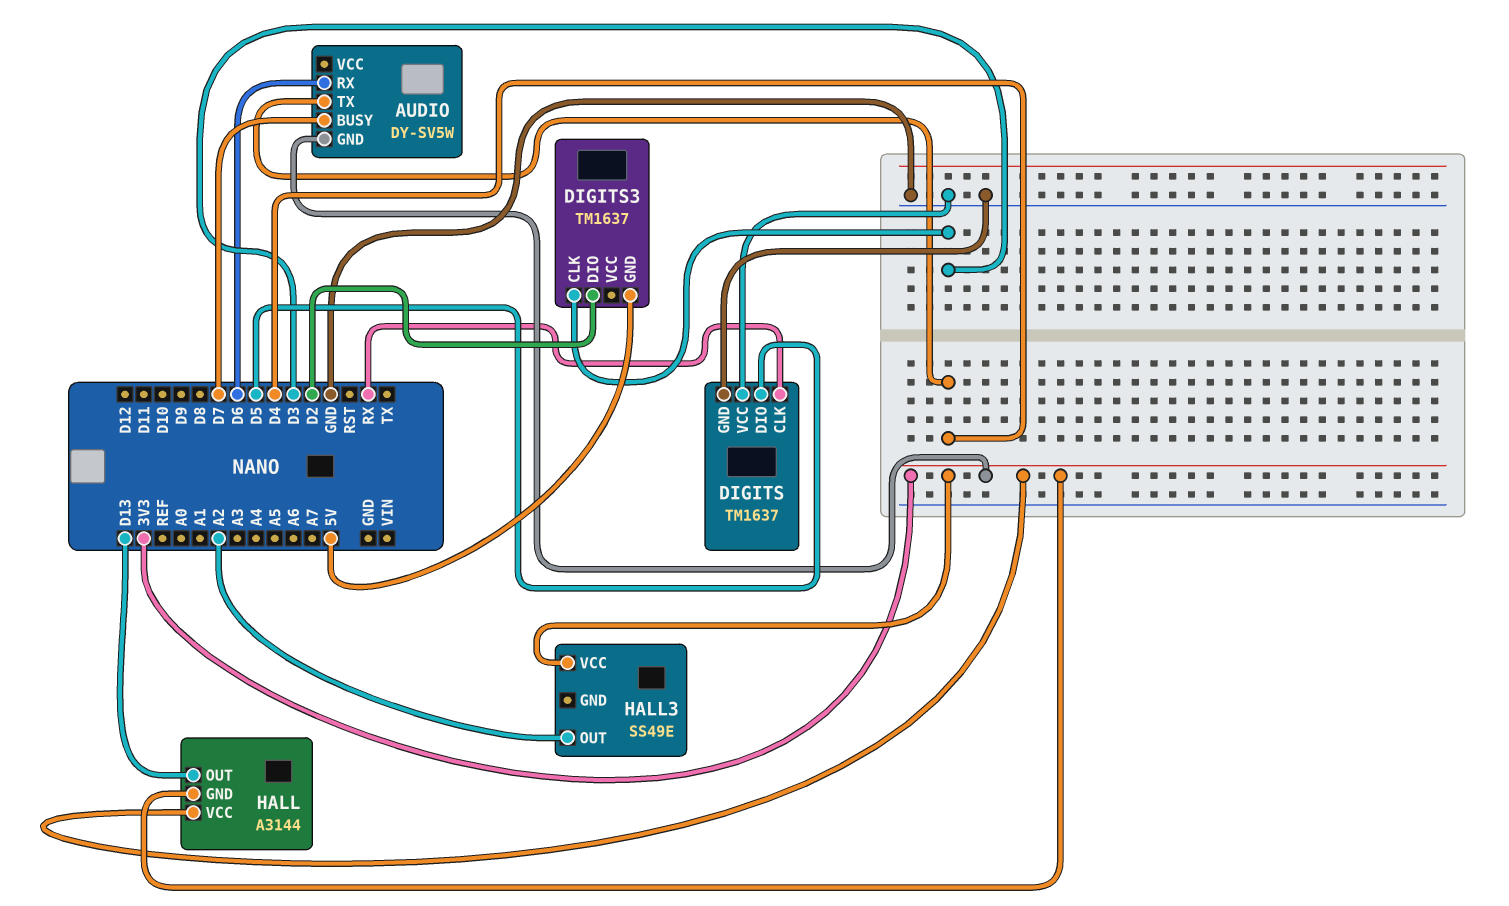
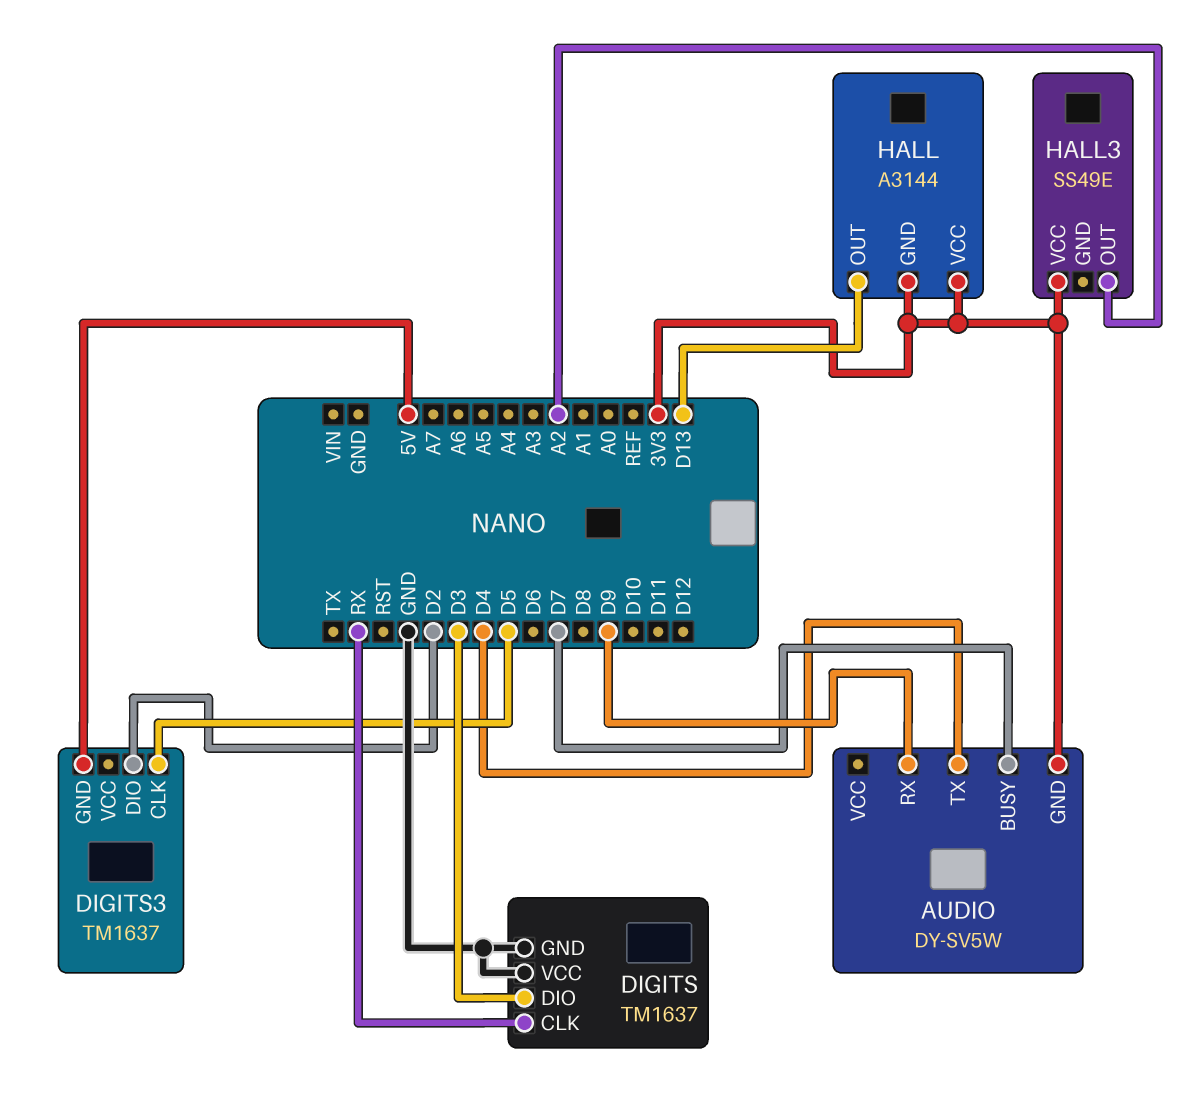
AUDIO pin RX: D6 -> D9
DIGITS pin DIO: D5 -> D3
DIGITS3 pin CLK: D3 -> D5

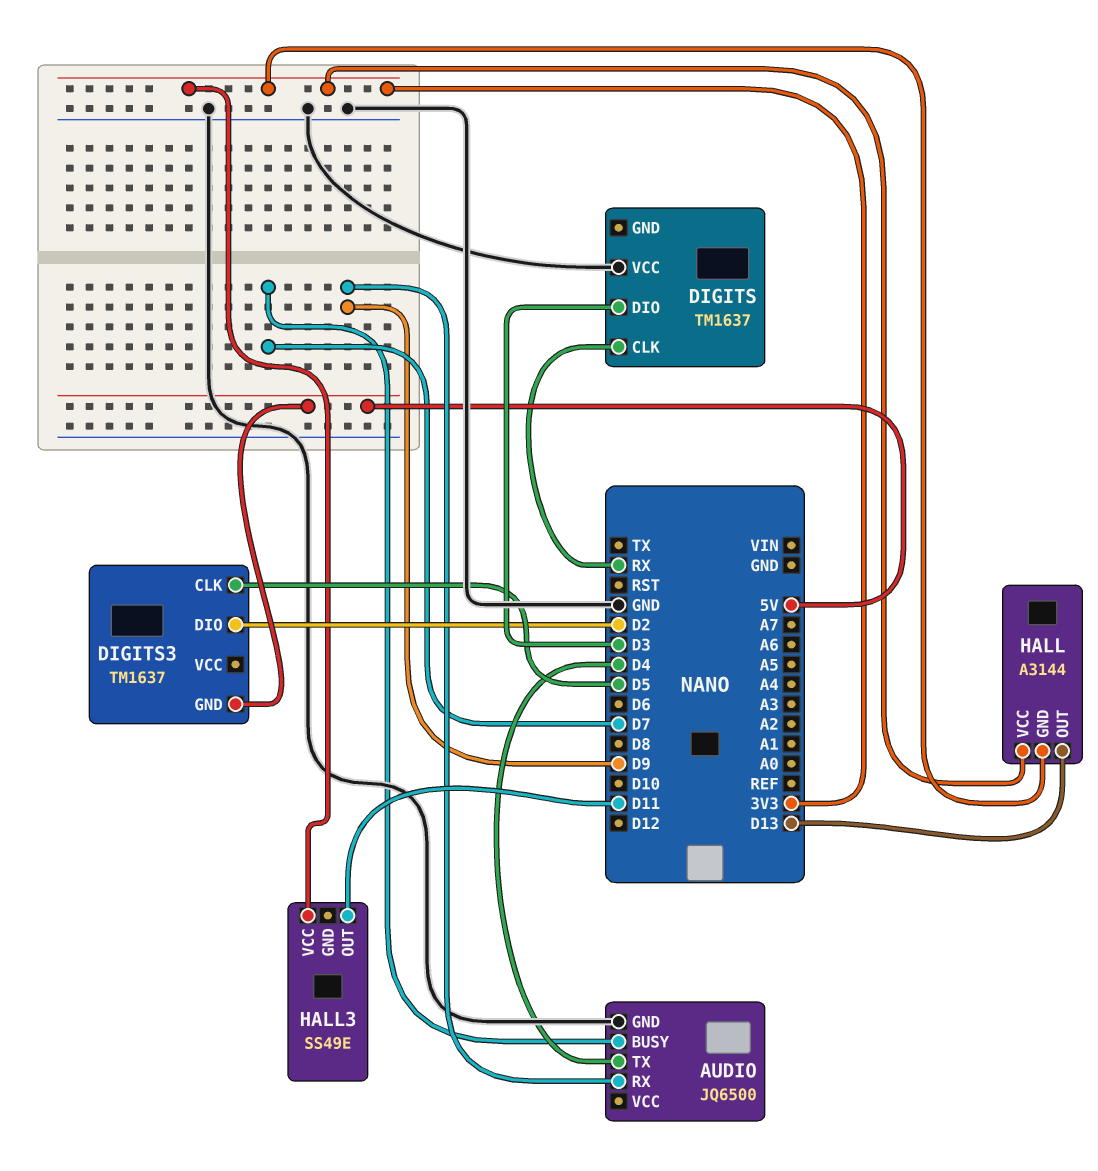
AUDIO: DY-SV5W -> JQ6500
AUDIO pin GND: 3V3 -> GND
DIGITS pin GND: GND -> none
HALL3 pin OUT: A2 -> D11

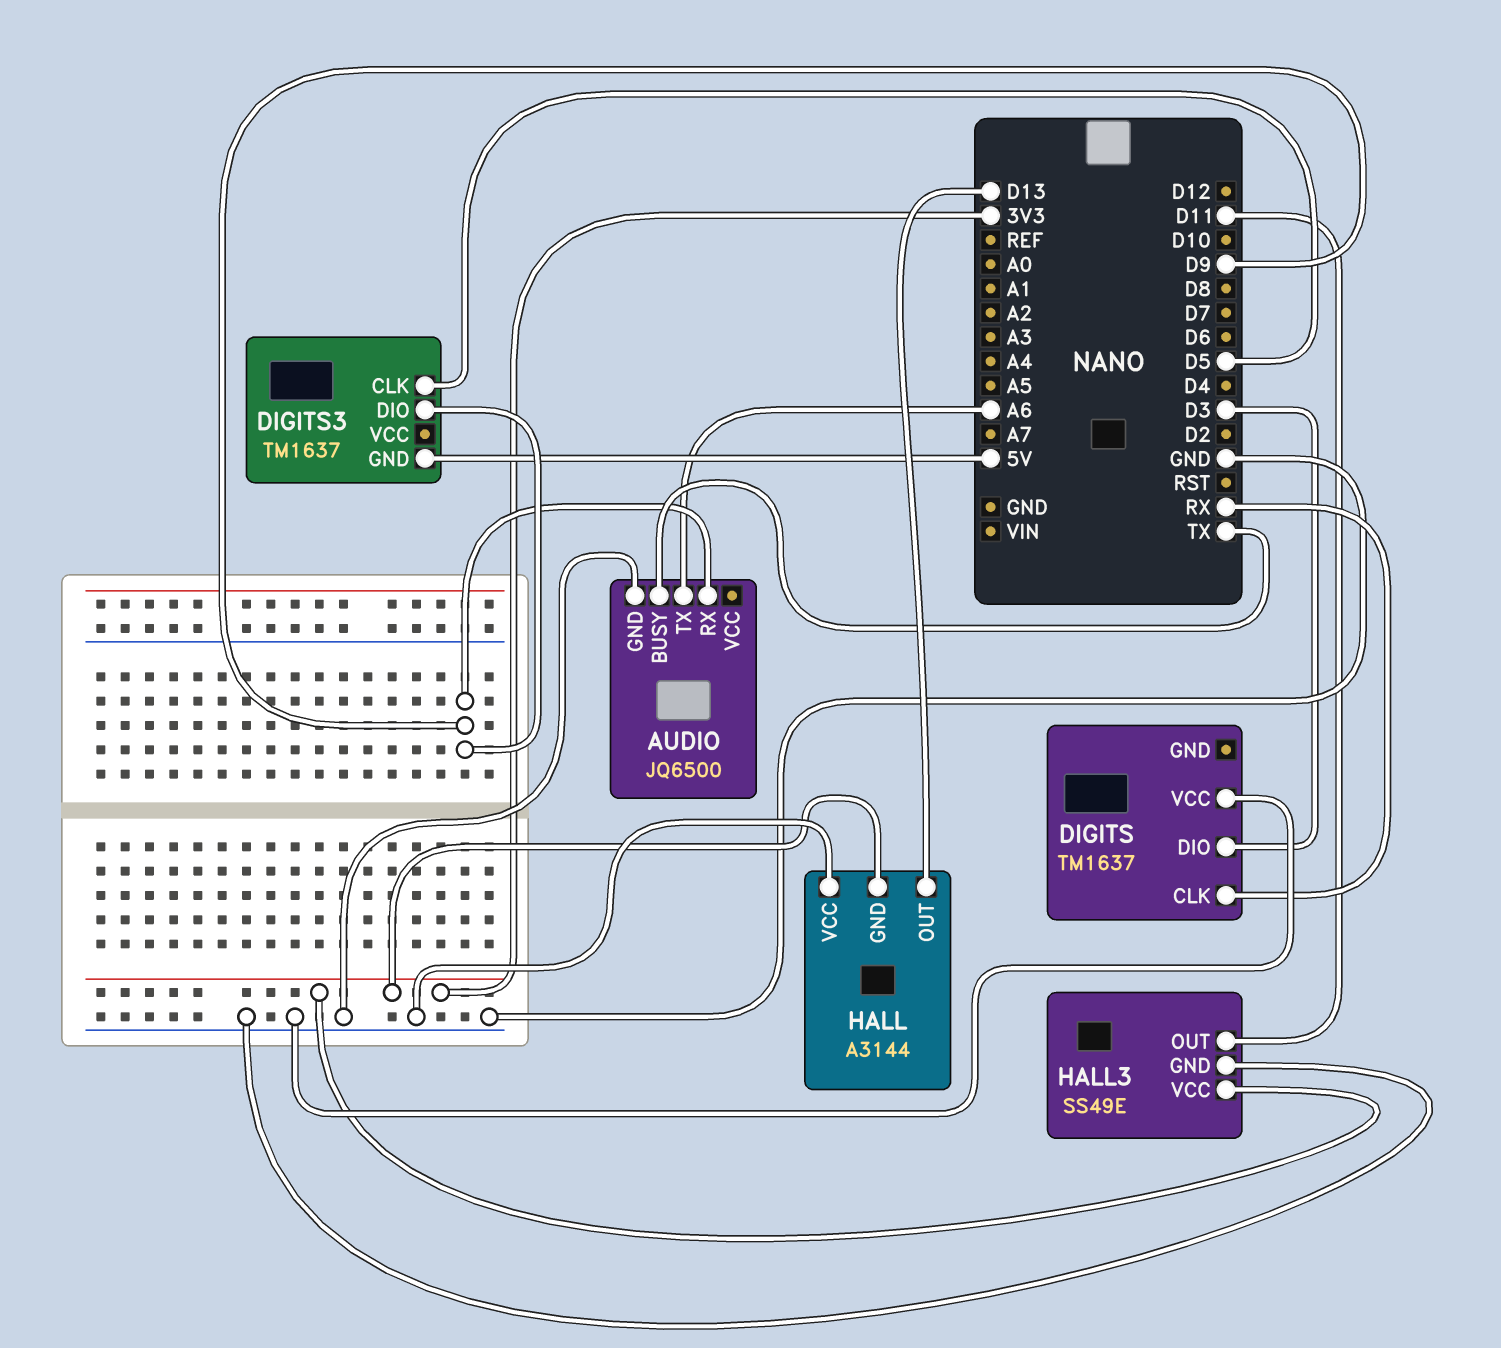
AUDIO pin BUSY: D7 -> TX
AUDIO pin TX: D4 -> A6
DIGITS3 pin DIO: D2 -> D9
HALL pin VCC: 3V3 -> GND
HALL3 pin GND: none -> GND

